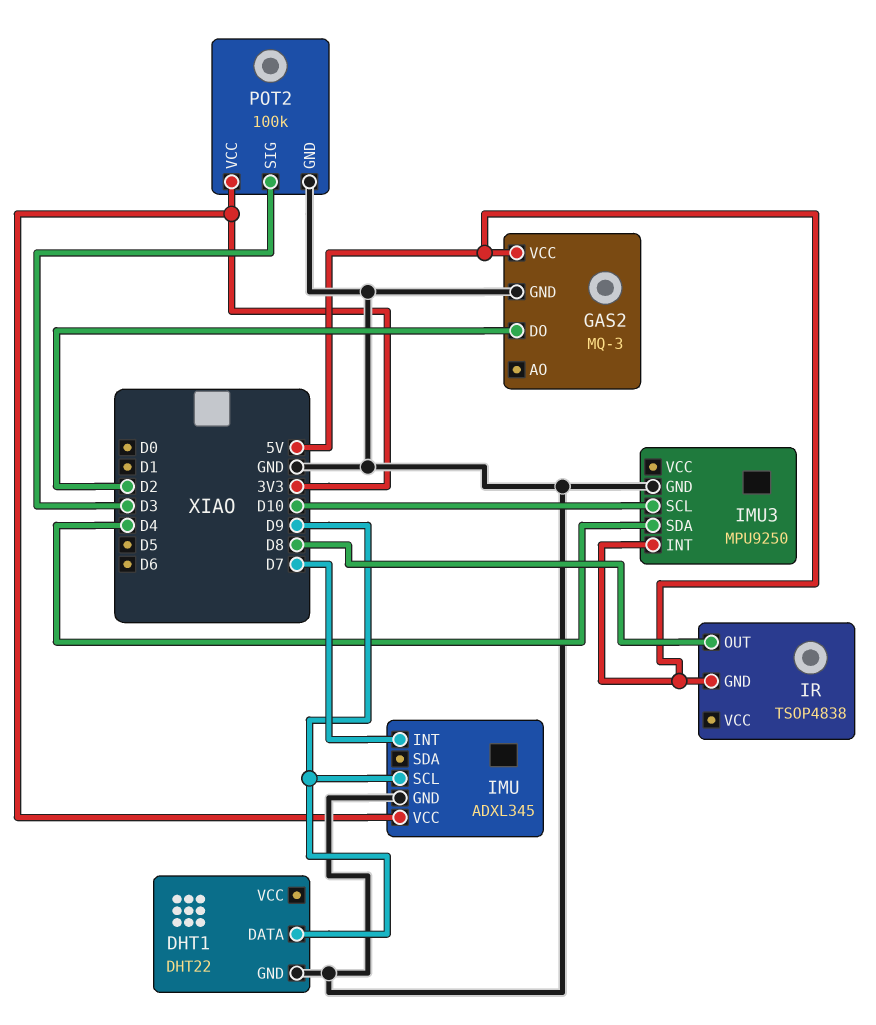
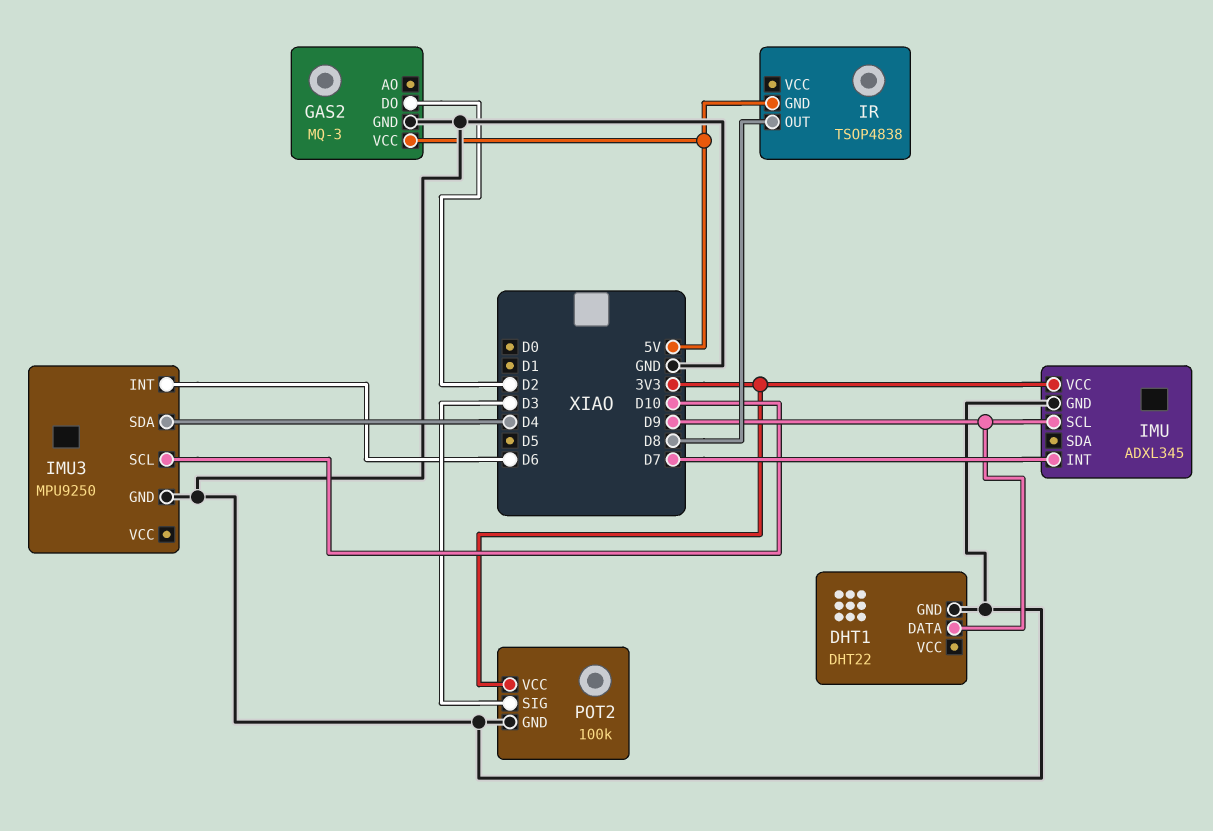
IMU3 pin INT: 5V -> D6

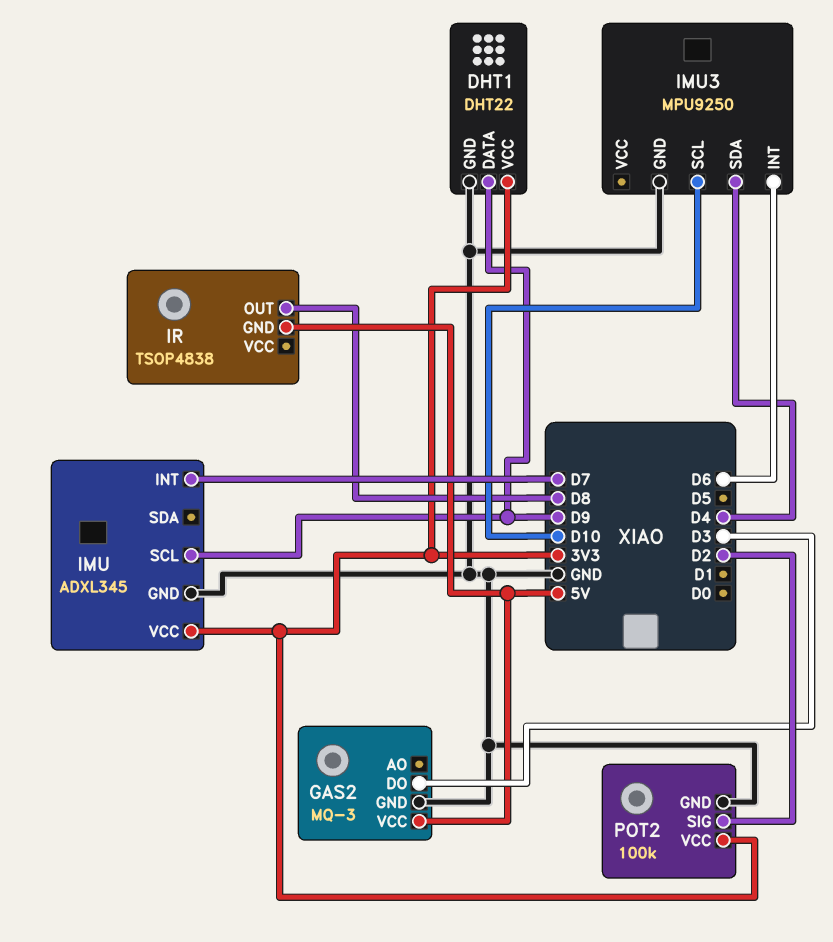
DHT1 pin VCC: none -> 3V3
GAS2 pin DO: D2 -> D3
POT2 pin SIG: D3 -> D2

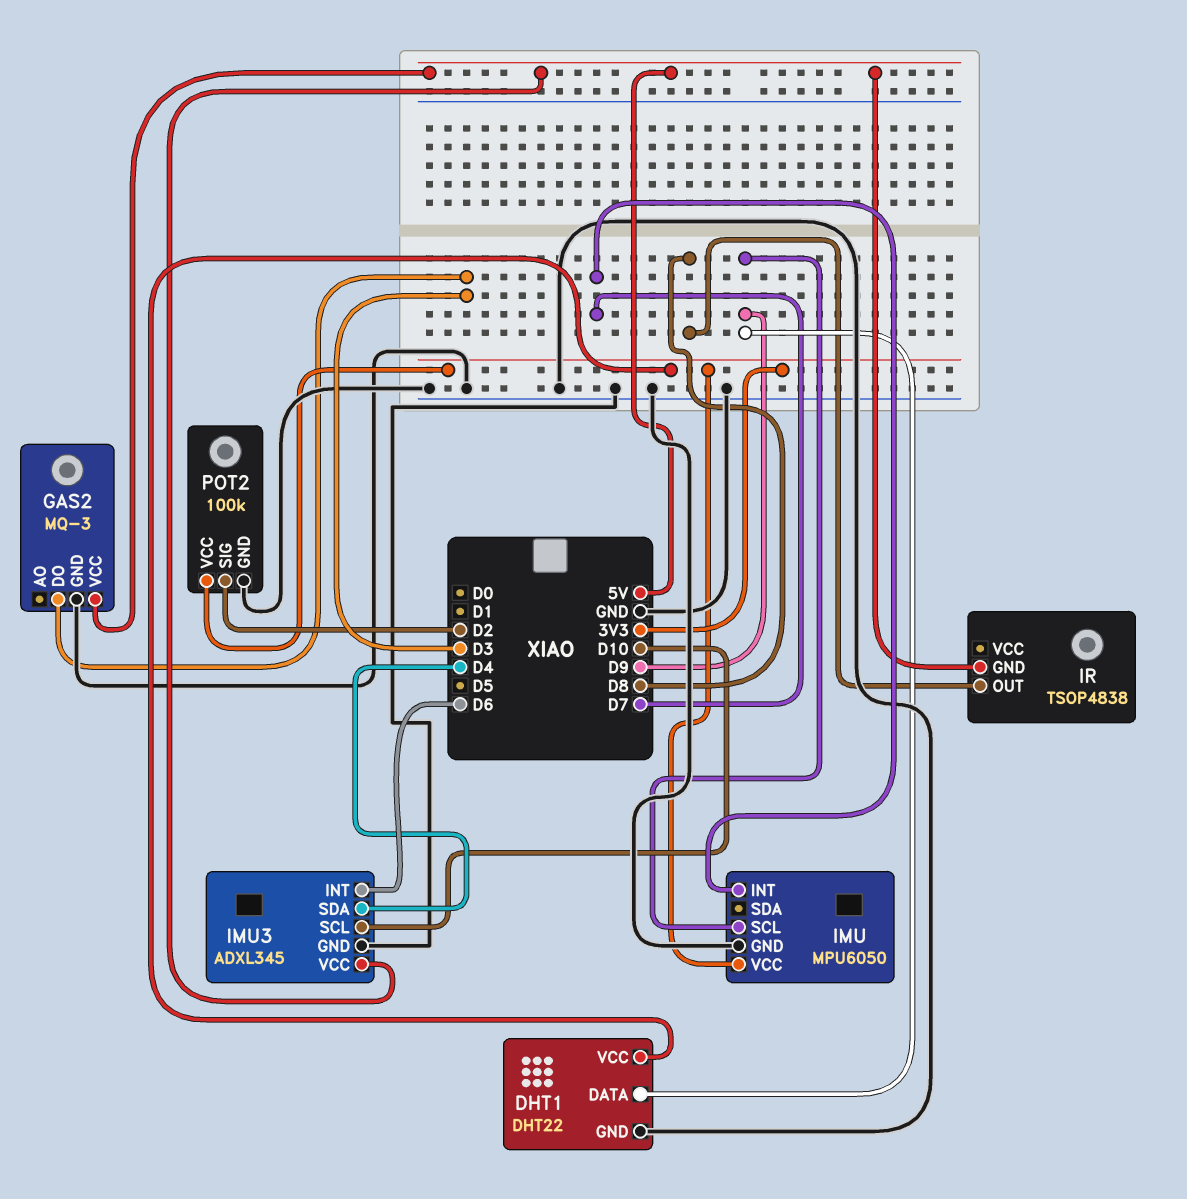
IMU: ADXL345 -> MPU6050
IMU3: MPU9250 -> ADXL345
IMU3 pin VCC: none -> 5V

